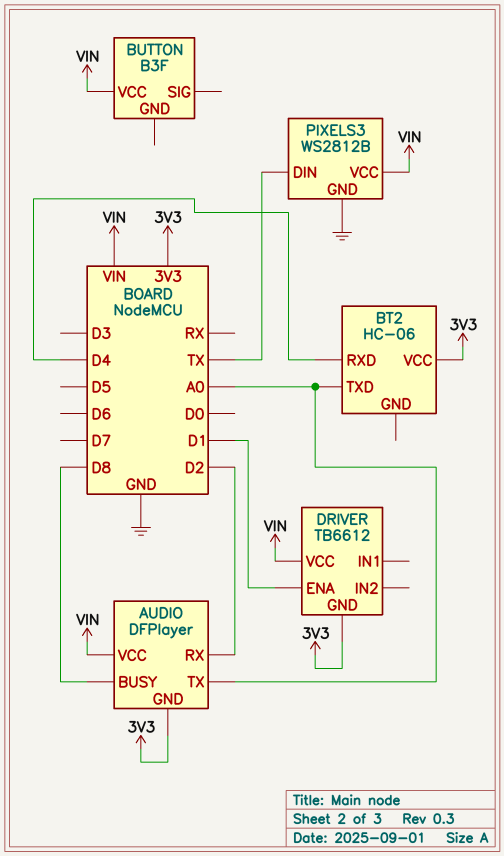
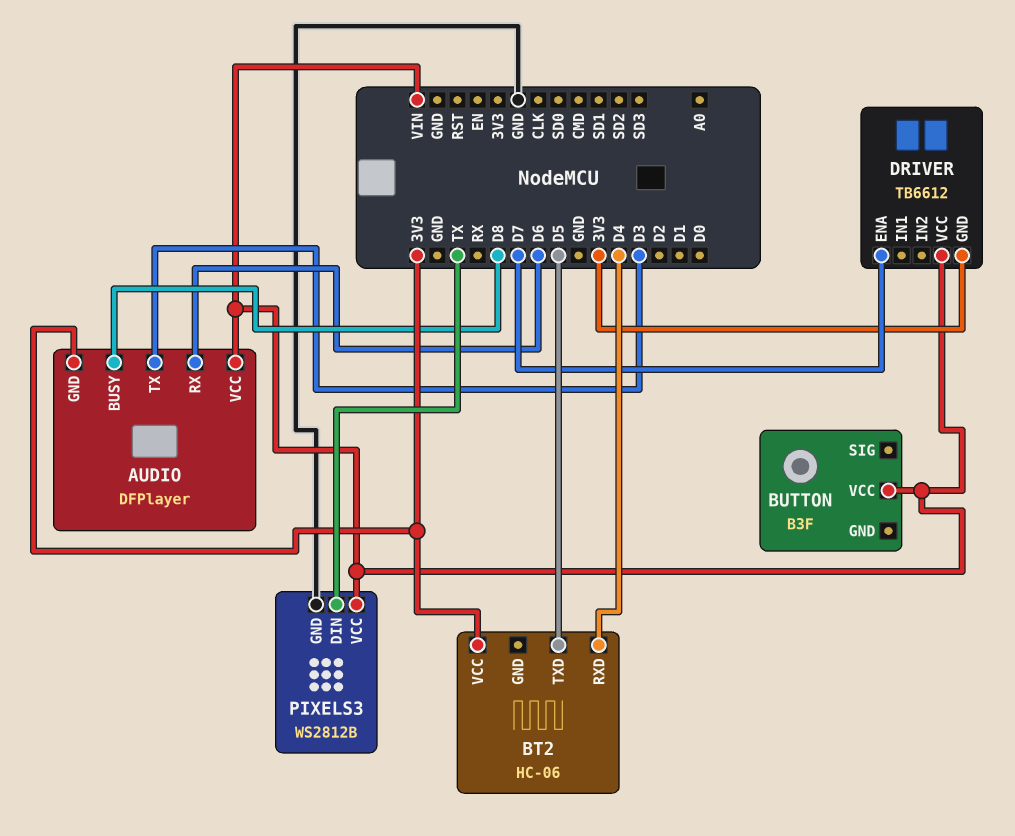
AUDIO pin RX: D2 -> D6
AUDIO pin TX: A0 -> D3
BT2 pin TXD: A0 -> D5
DRIVER pin ENA: D1 -> D7

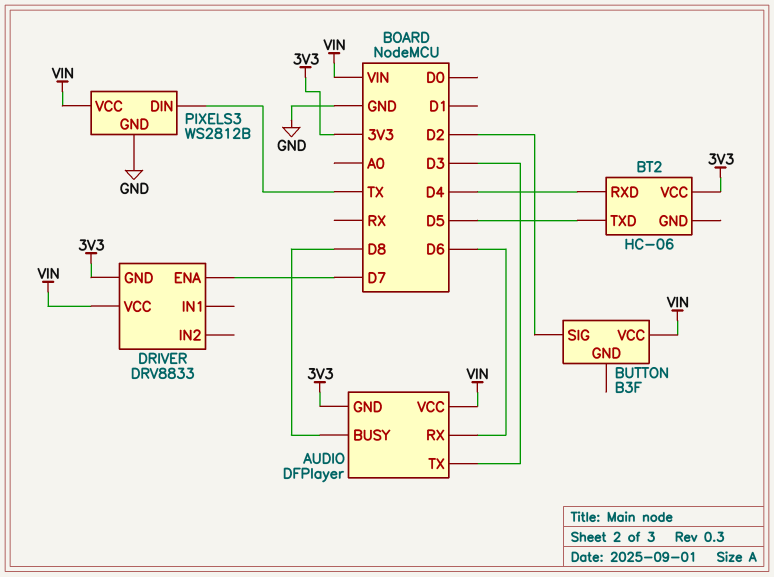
BUTTON pin SIG: none -> D2
DRIVER: TB6612 -> DRV8833

